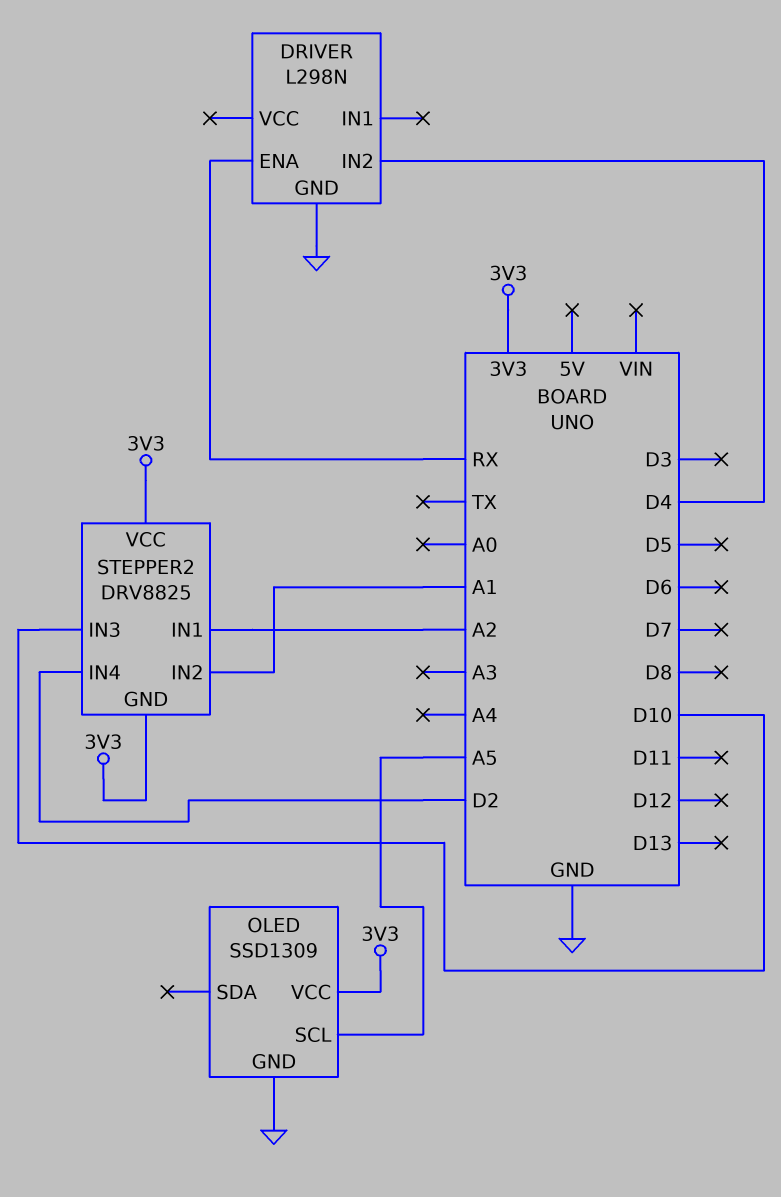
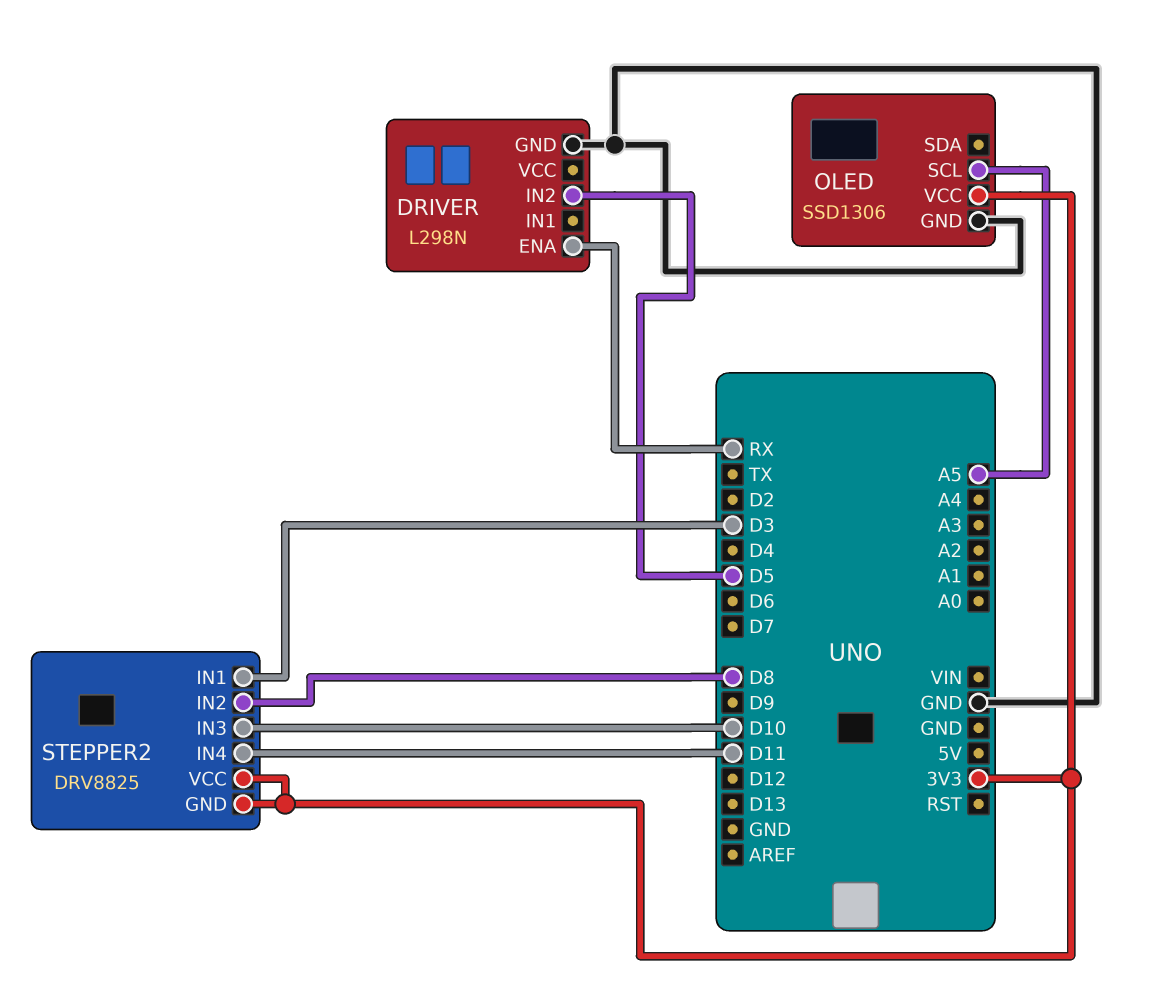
DRIVER pin IN2: D4 -> D5
OLED: SSD1309 -> SSD1306
STEPPER2 pin IN1: A2 -> D3
STEPPER2 pin IN2: A1 -> D8
STEPPER2 pin IN4: D2 -> D11

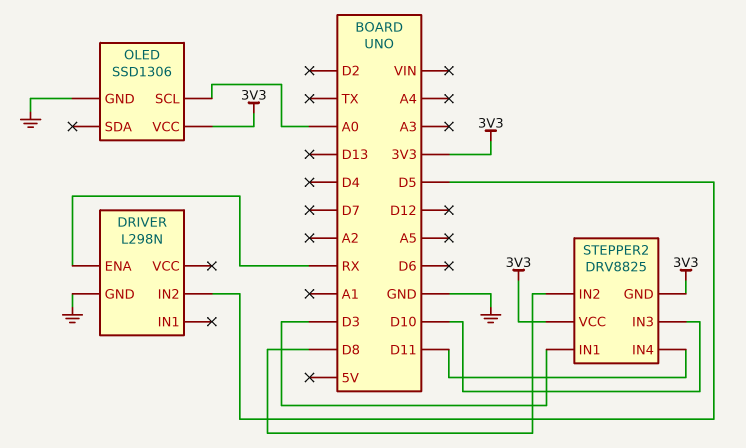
OLED pin SCL: A5 -> A0

